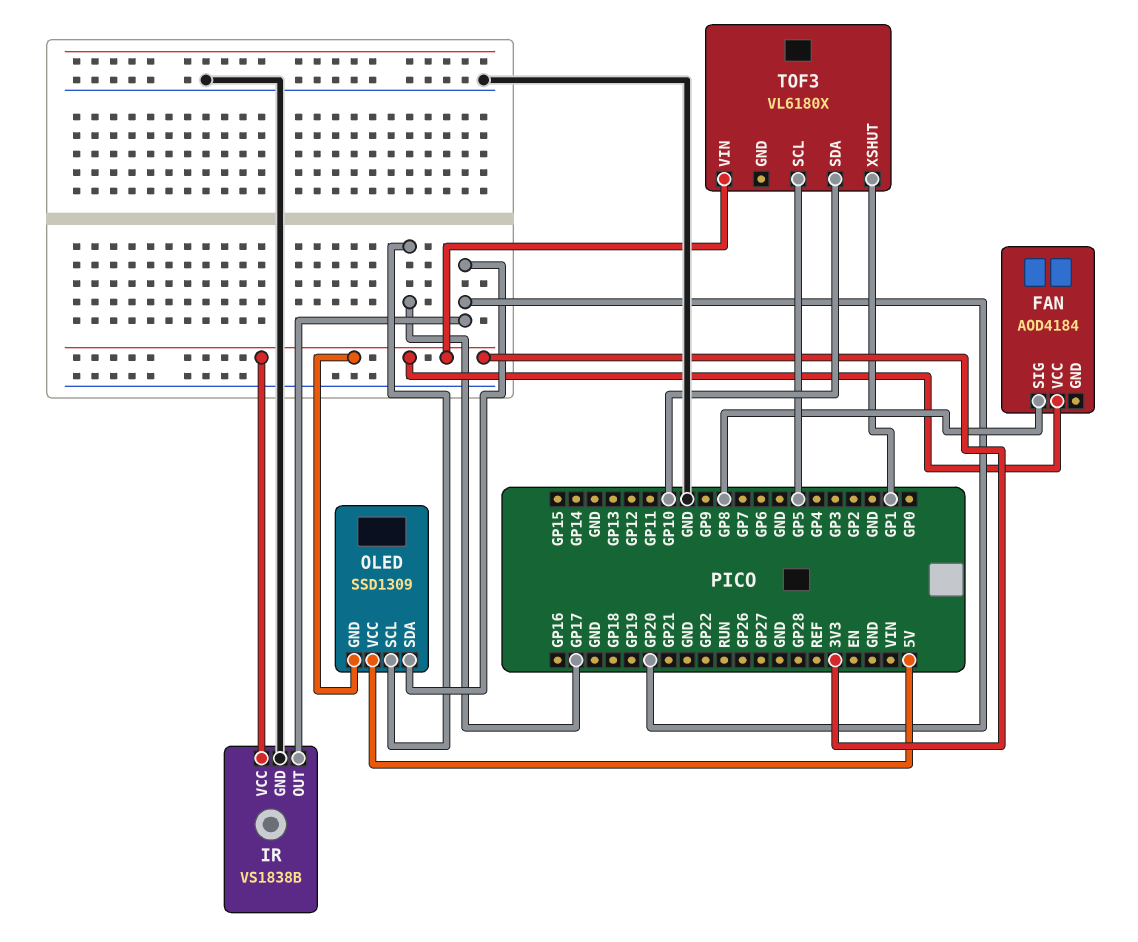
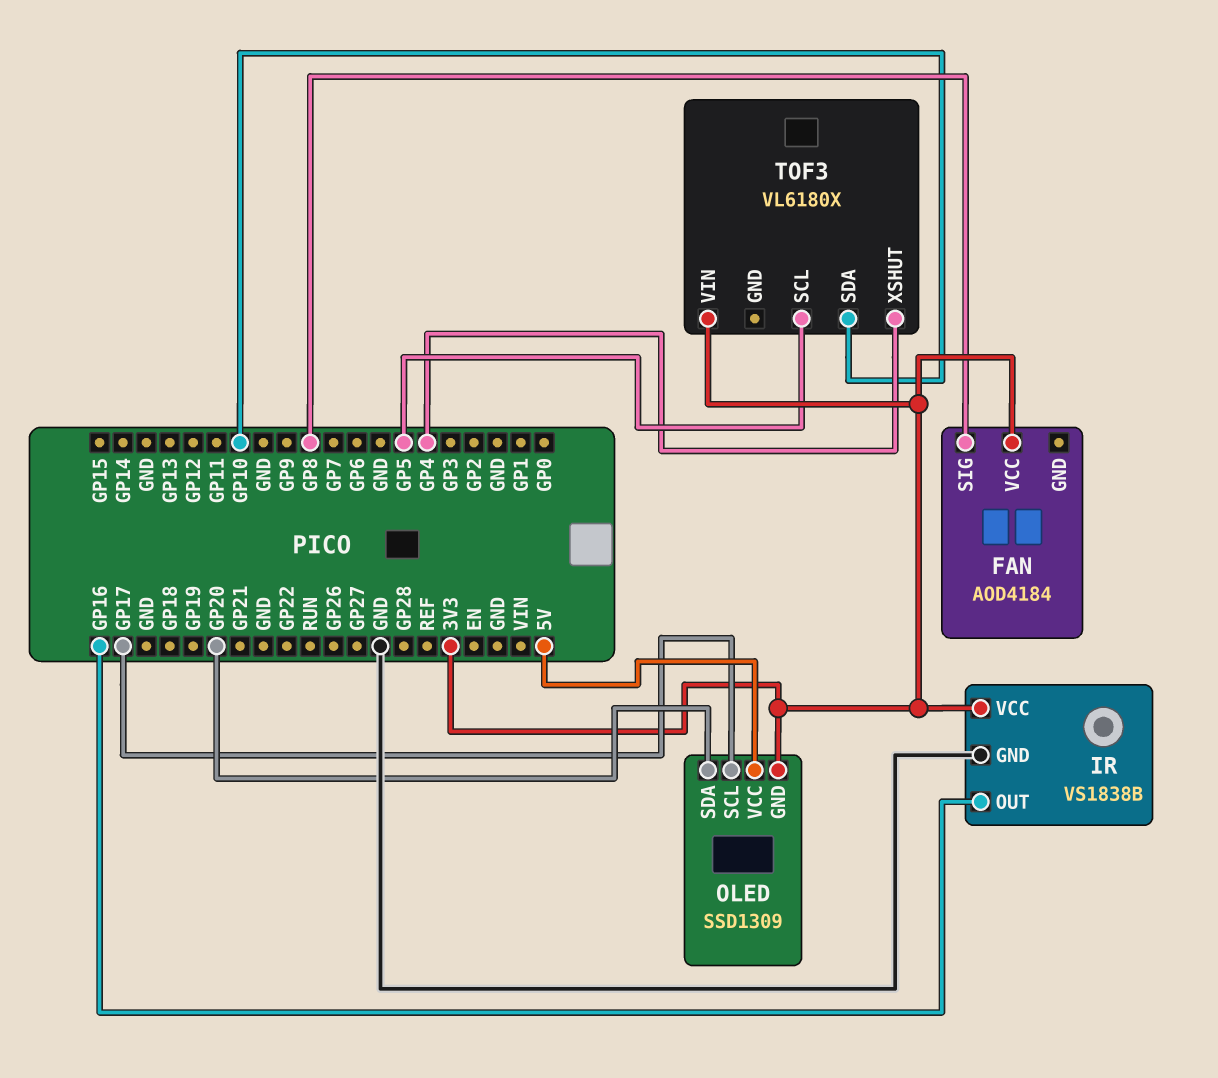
IR pin OUT: GP20 -> GP16
TOF3 pin XSHUT: GP1 -> GP4

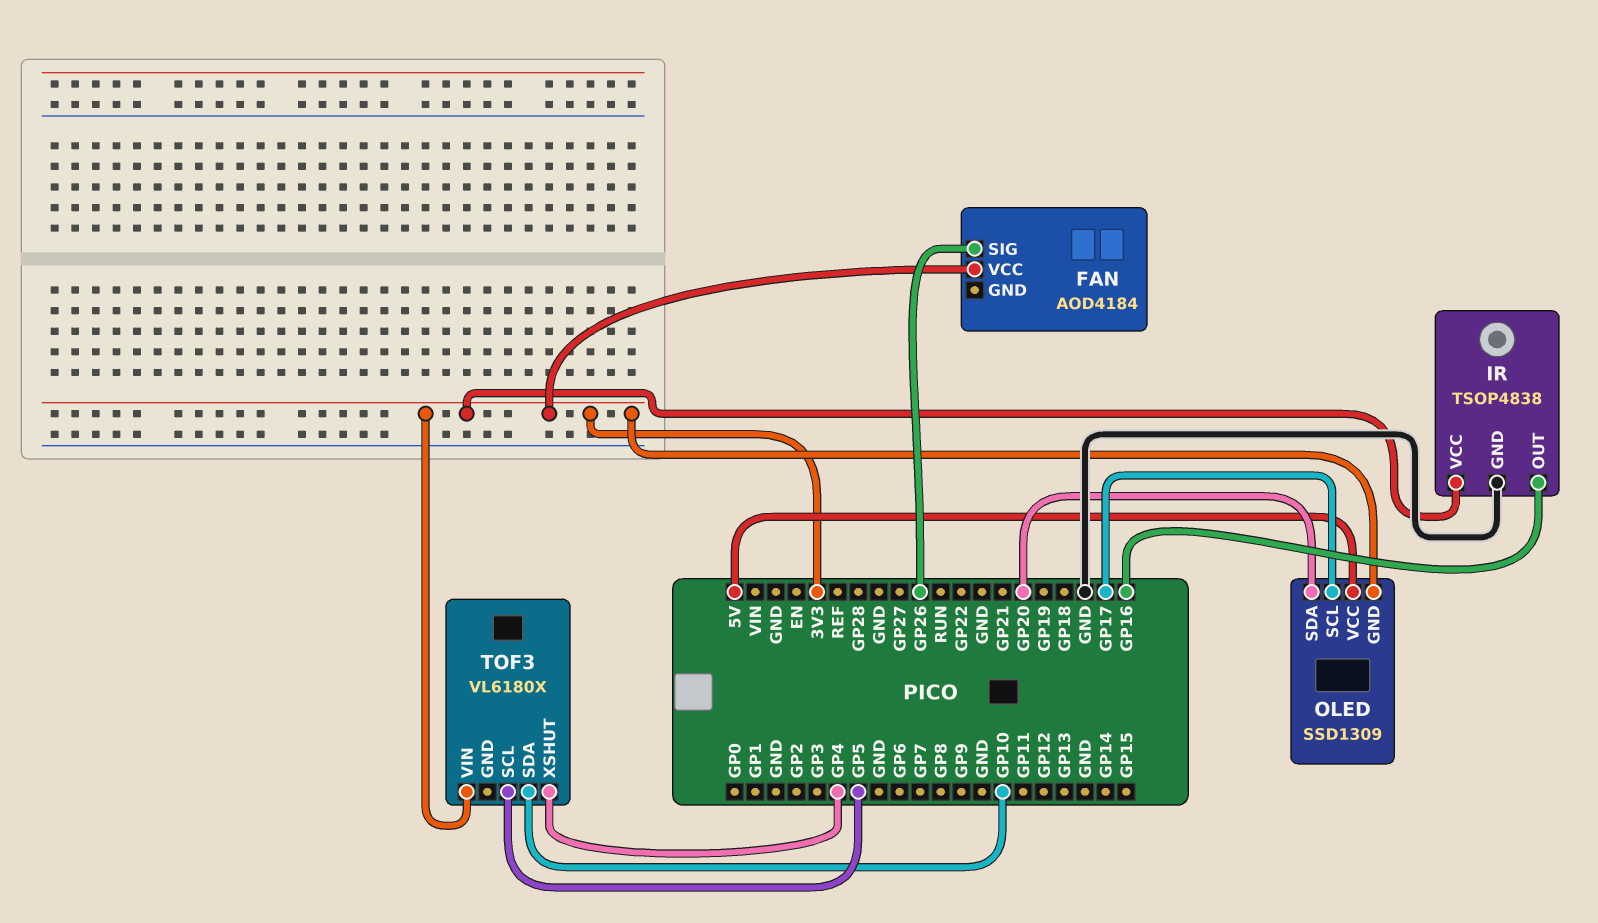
FAN pin SIG: GP8 -> GP26
IR: VS1838B -> TSOP4838

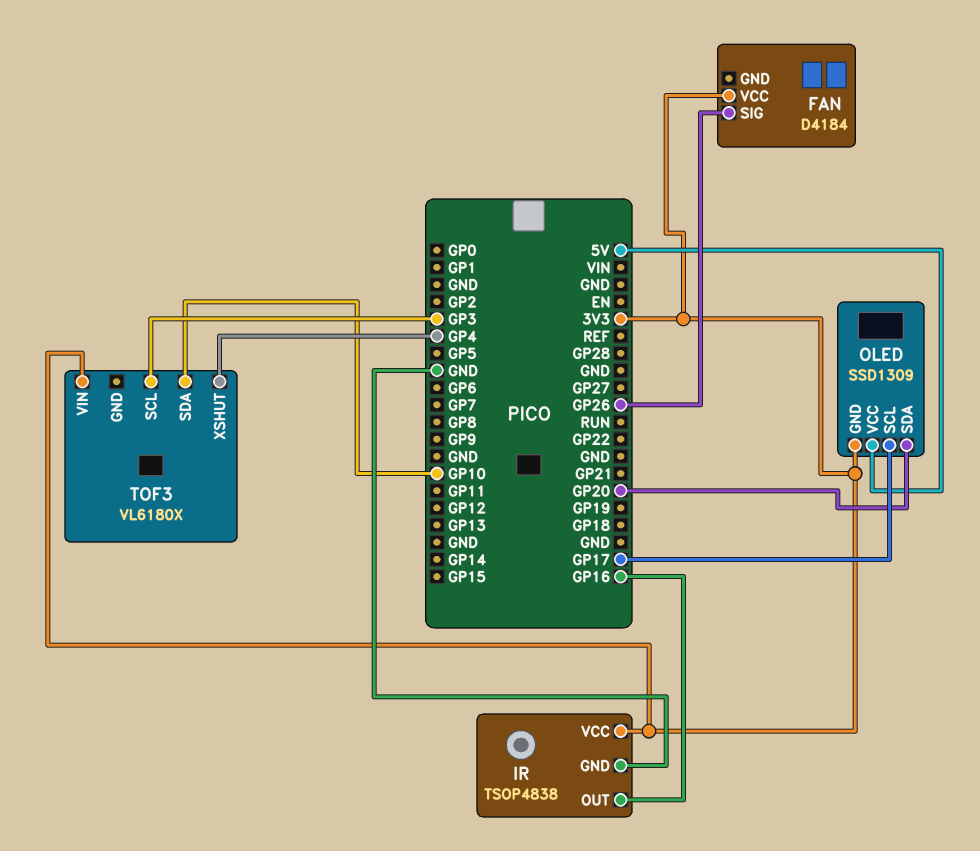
FAN: AOD4184 -> D4184
TOF3 pin SCL: GP5 -> GP3

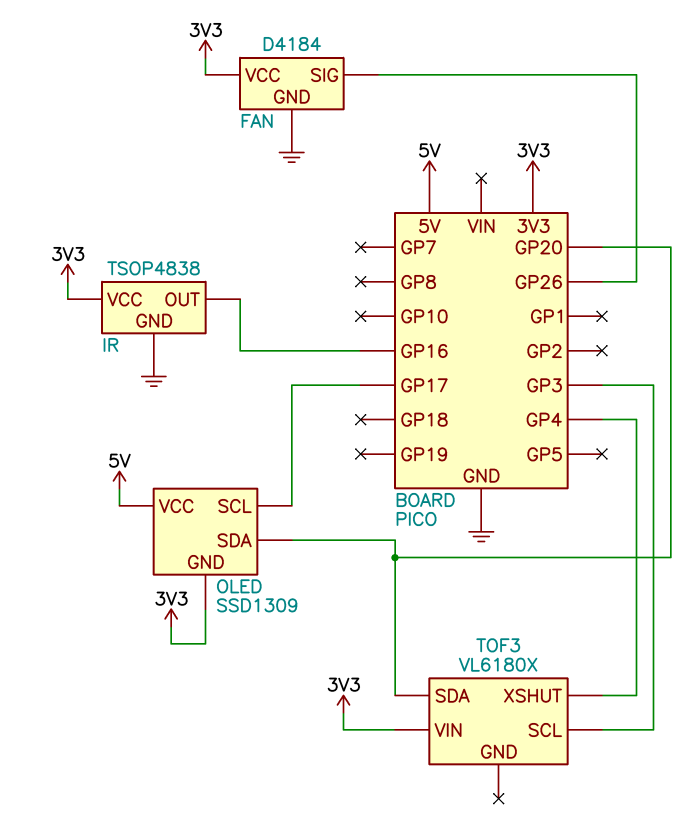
FAN pin GND: none -> GND
TOF3 pin SDA: GP10 -> GP20

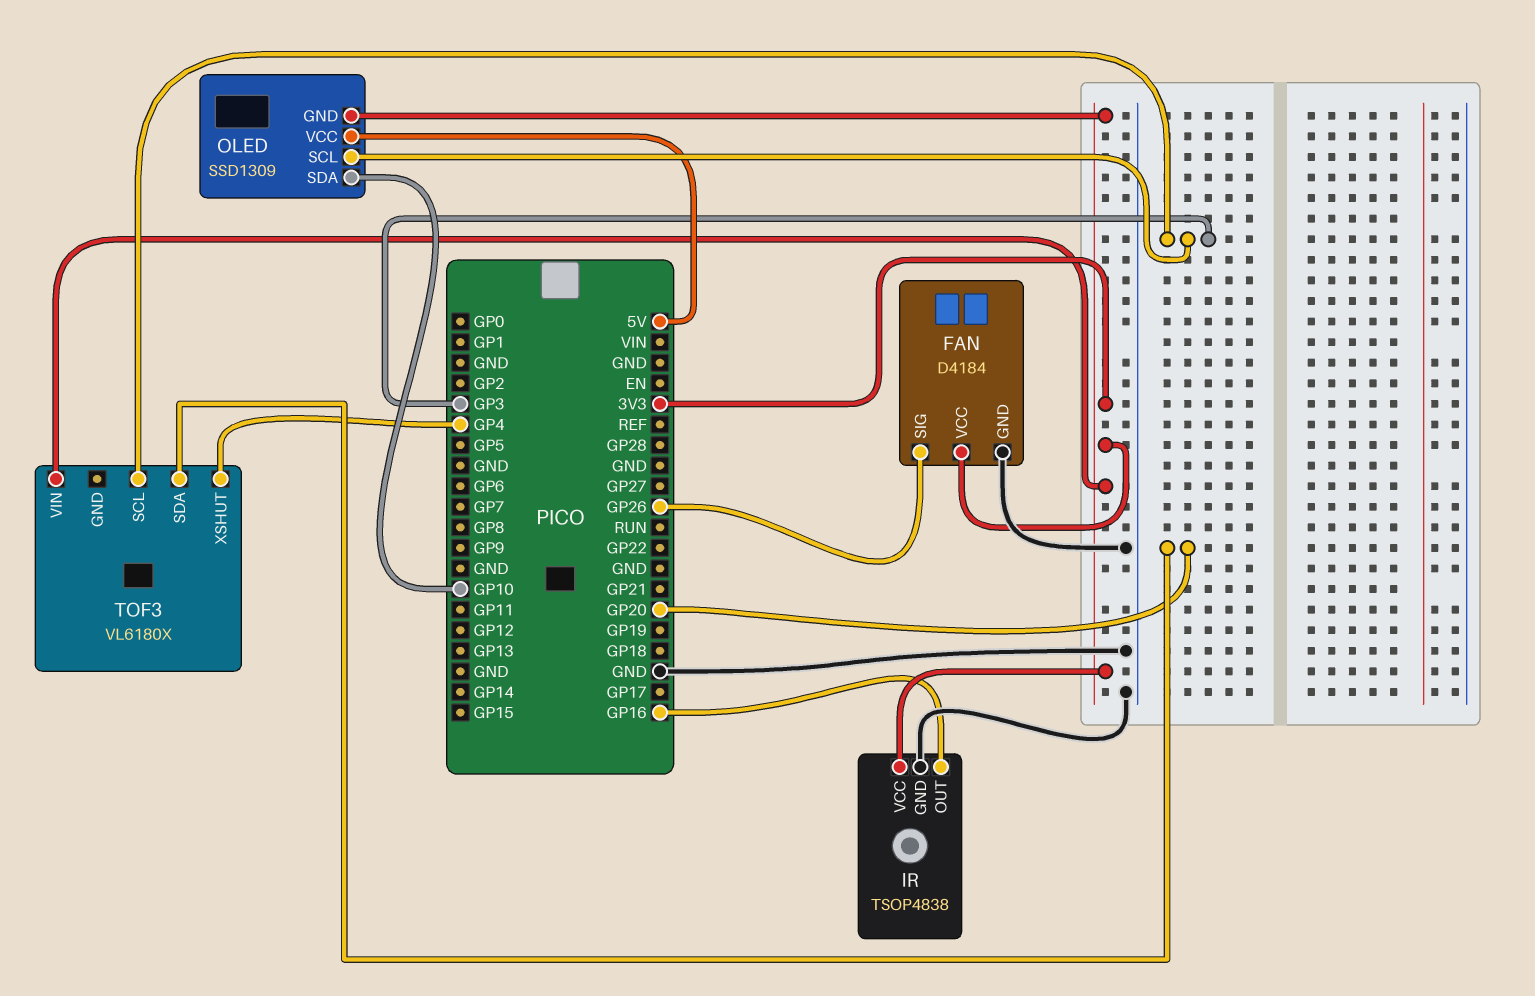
OLED pin SCL: GP17 -> GP3
OLED pin SDA: GP20 -> GP10

